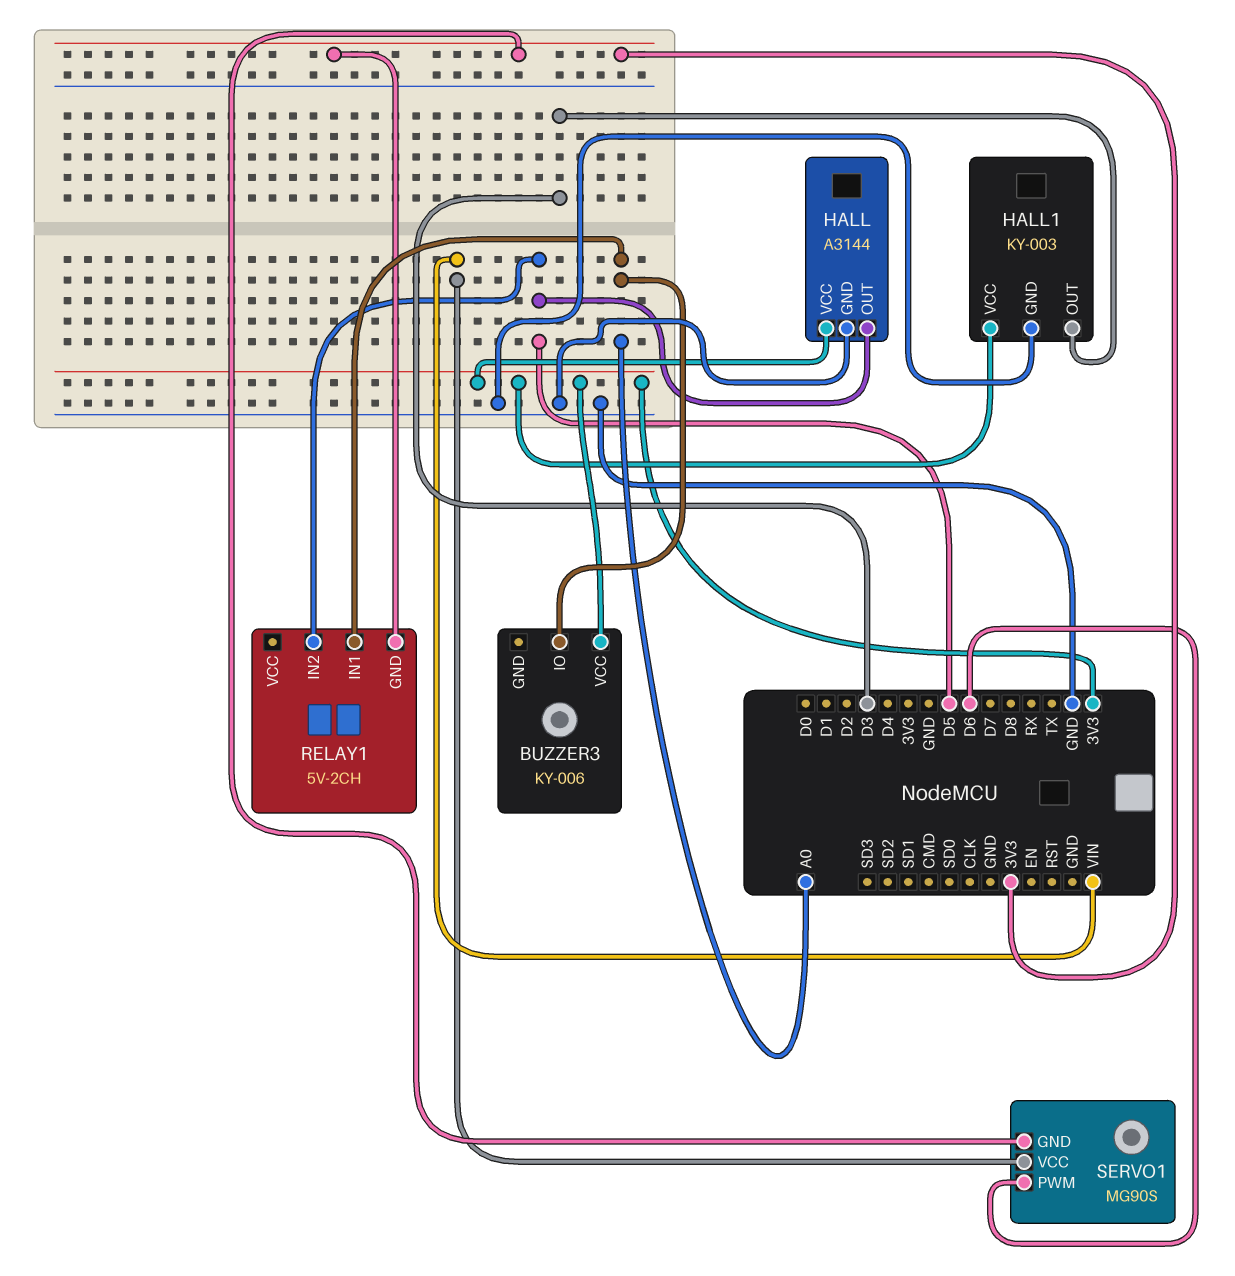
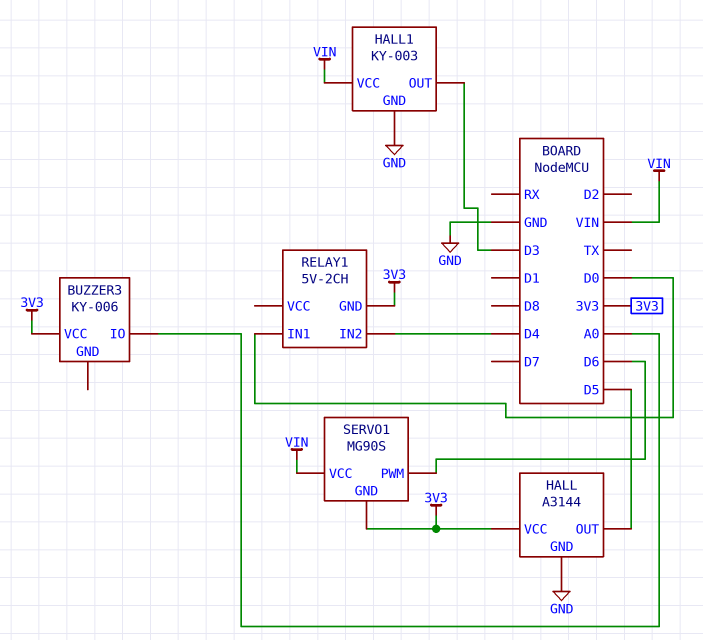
HALL1 pin VCC: 3V3 -> VIN
RELAY1 pin IN1: A0 -> D0
RELAY1 pin IN2: D5 -> D4

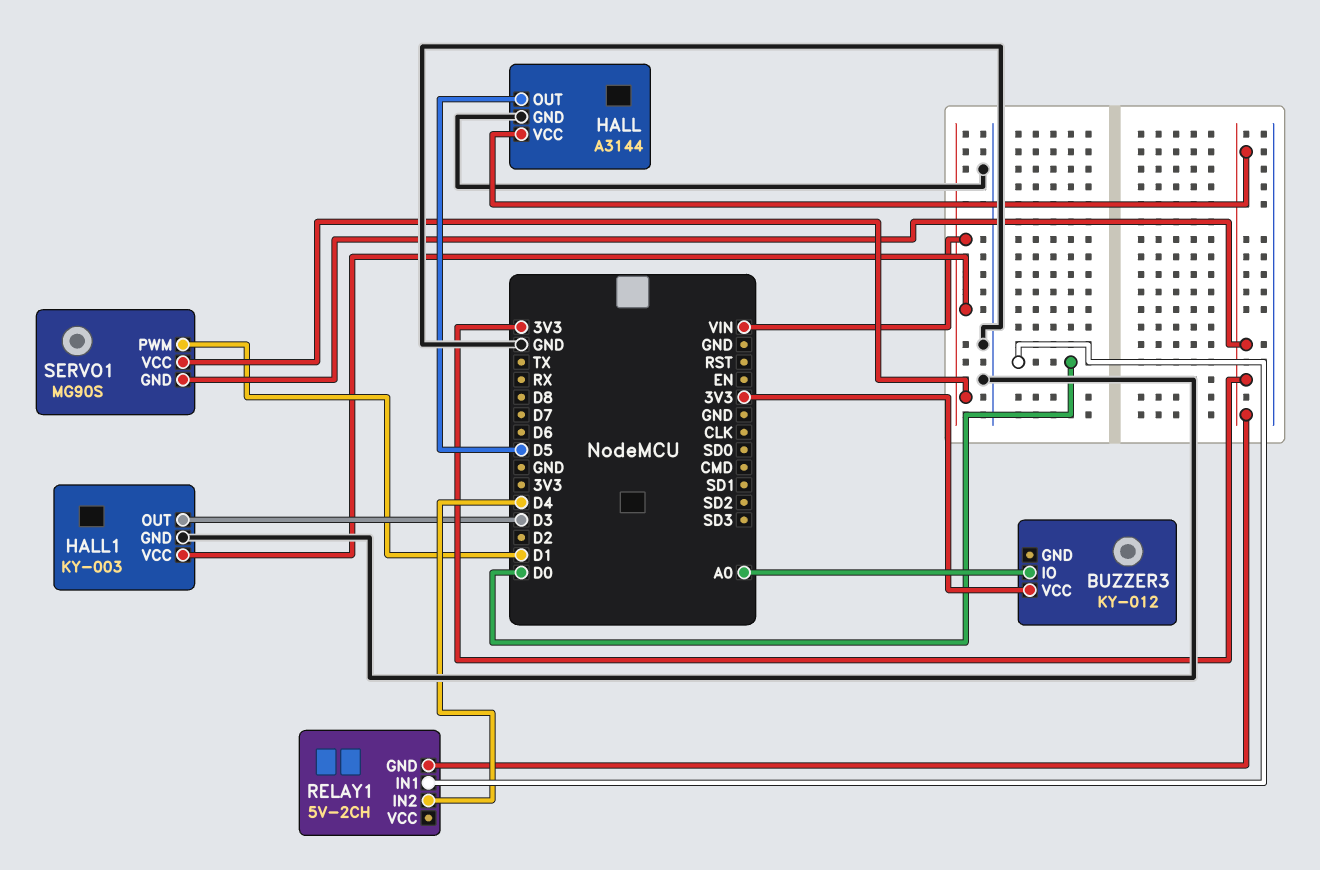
BUZZER3: KY-006 -> KY-012
SERVO1 pin PWM: D6 -> D1

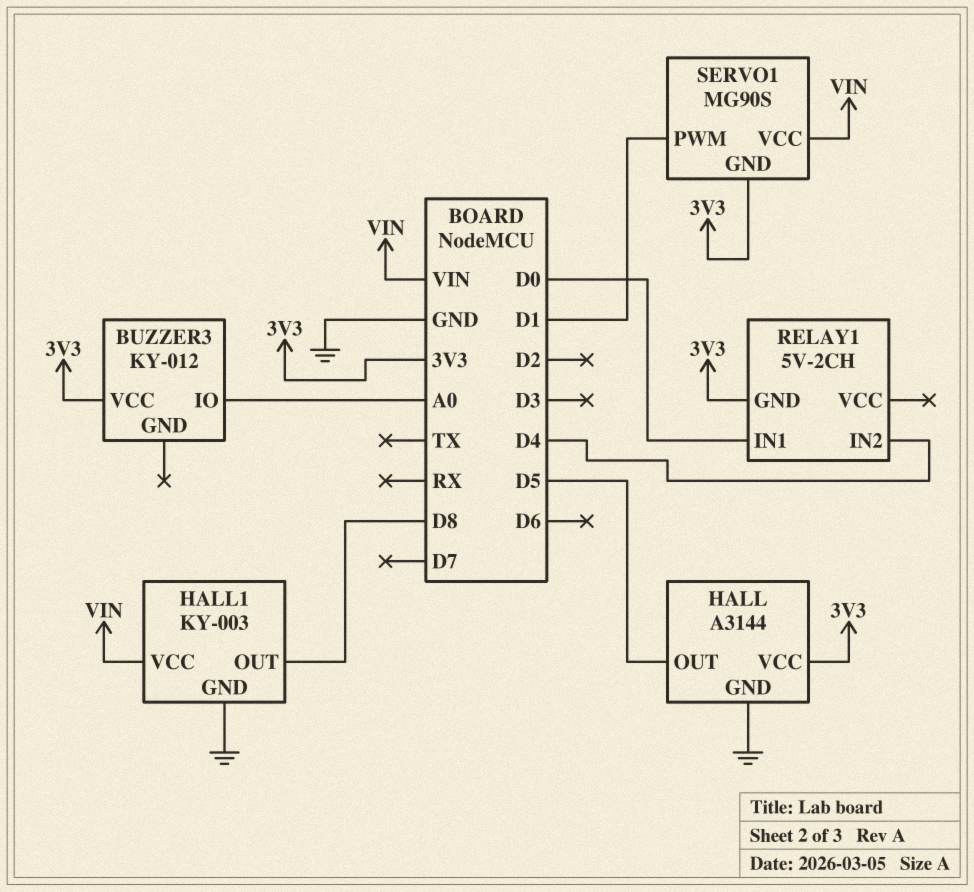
HALL1 pin OUT: D3 -> D8

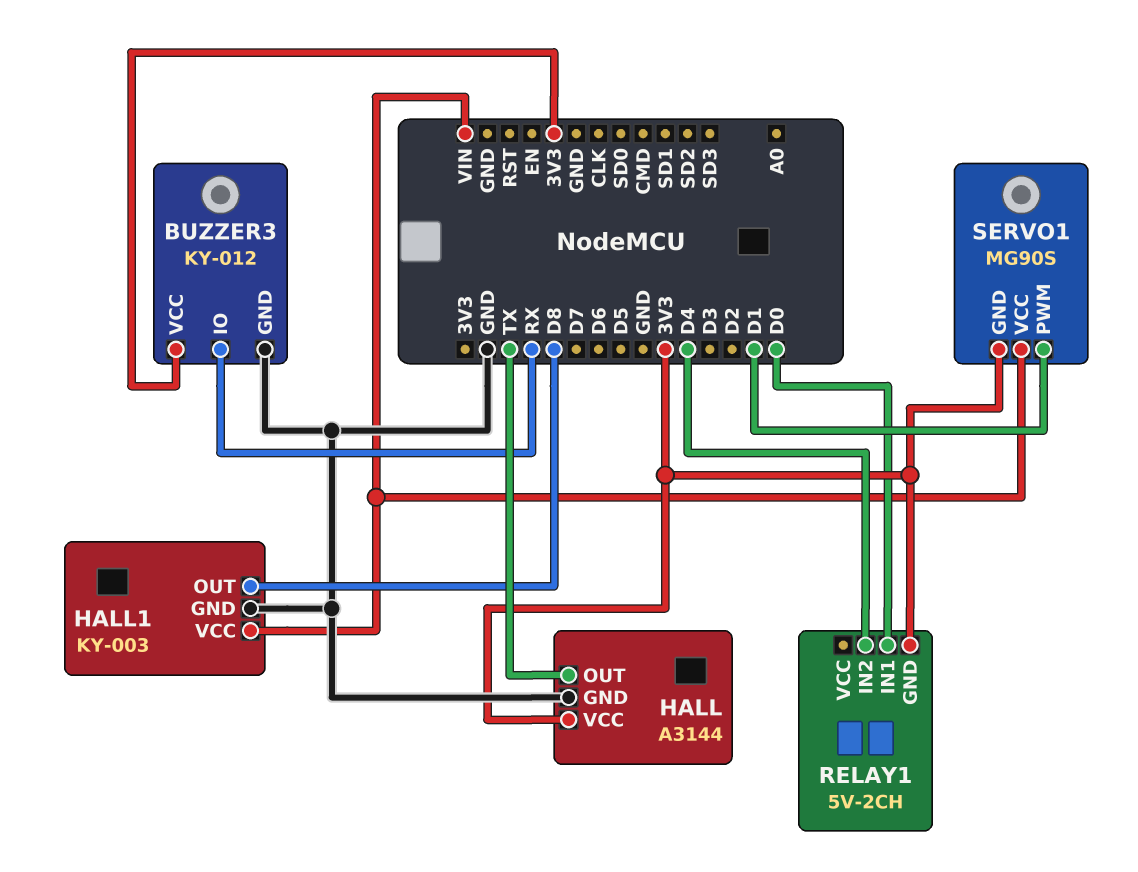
BUZZER3 pin GND: none -> GND
BUZZER3 pin IO: A0 -> RX
HALL pin OUT: D5 -> TX

